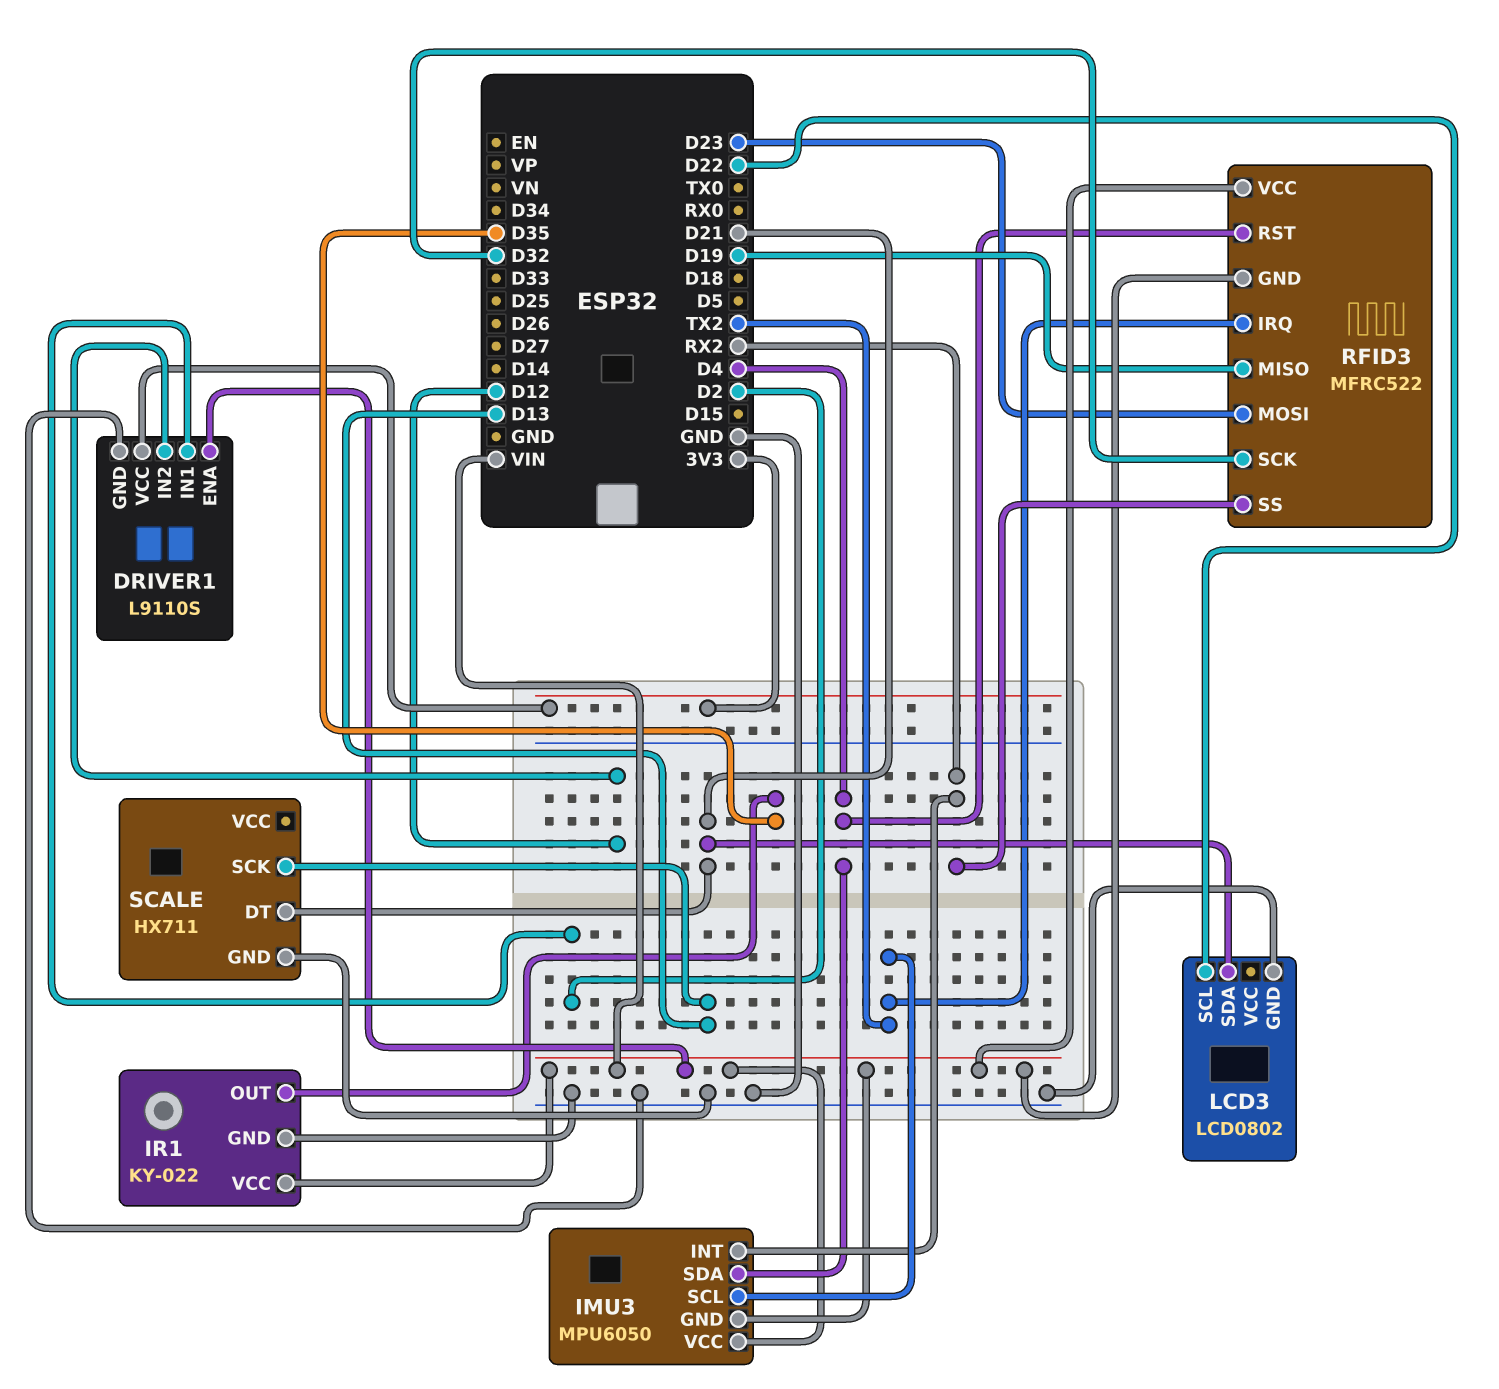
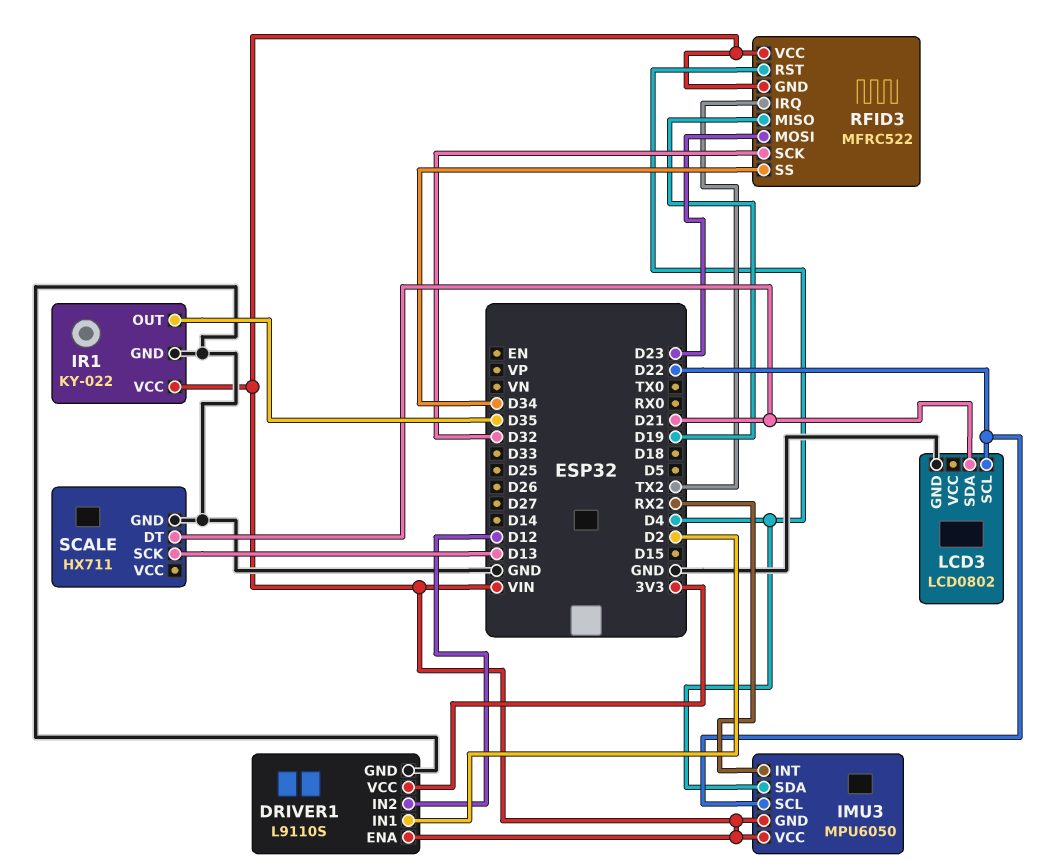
IMU3 pin SCL: TX2 -> D22
RFID3 pin SS: RX2 -> D34

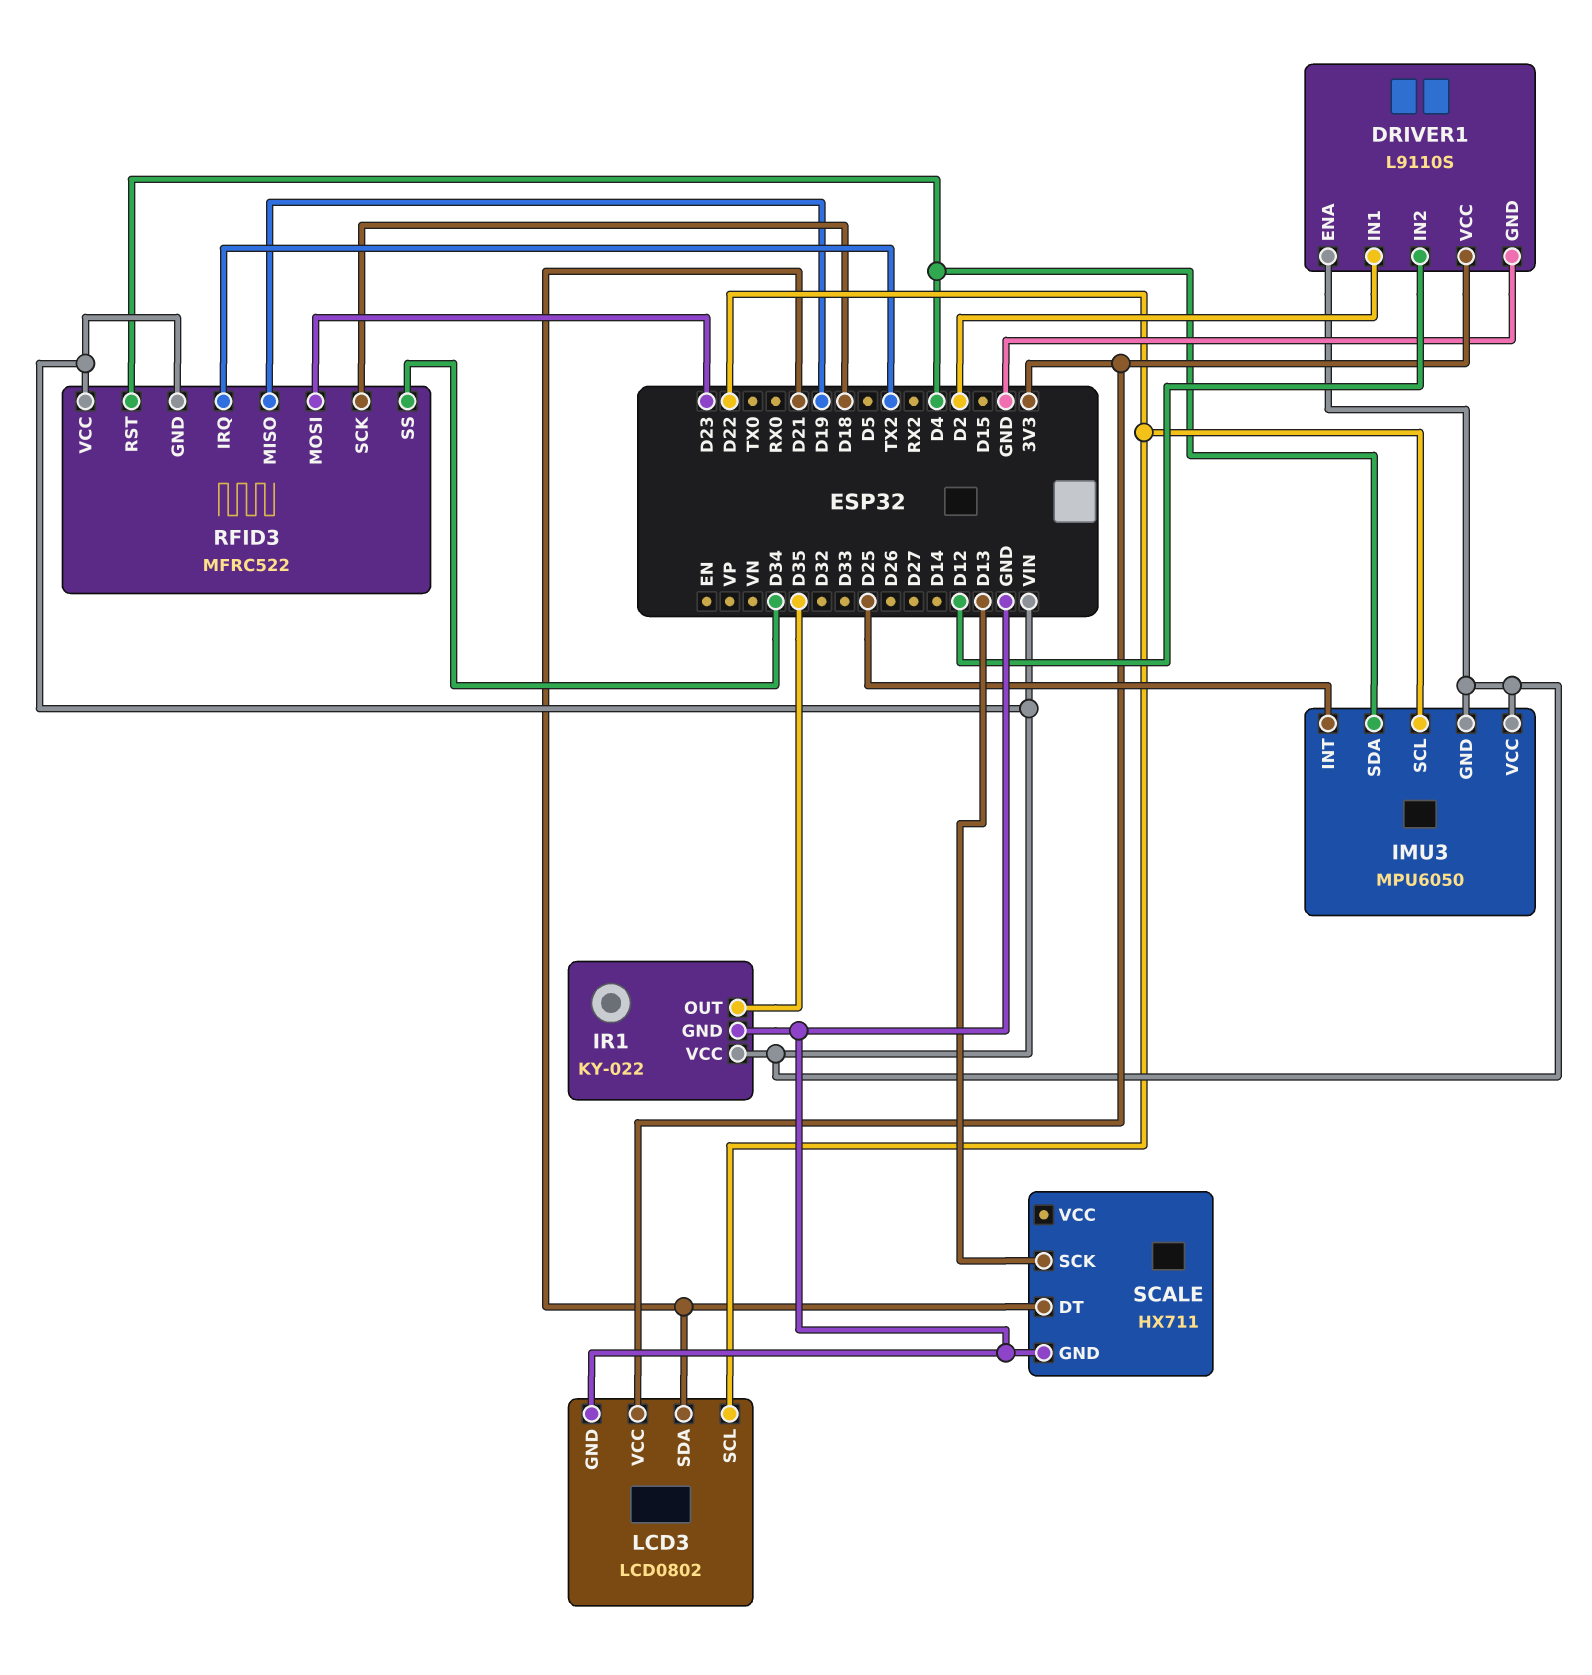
IMU3 pin INT: RX2 -> D25
LCD3 pin VCC: none -> 3V3
RFID3 pin SCK: D32 -> D18

